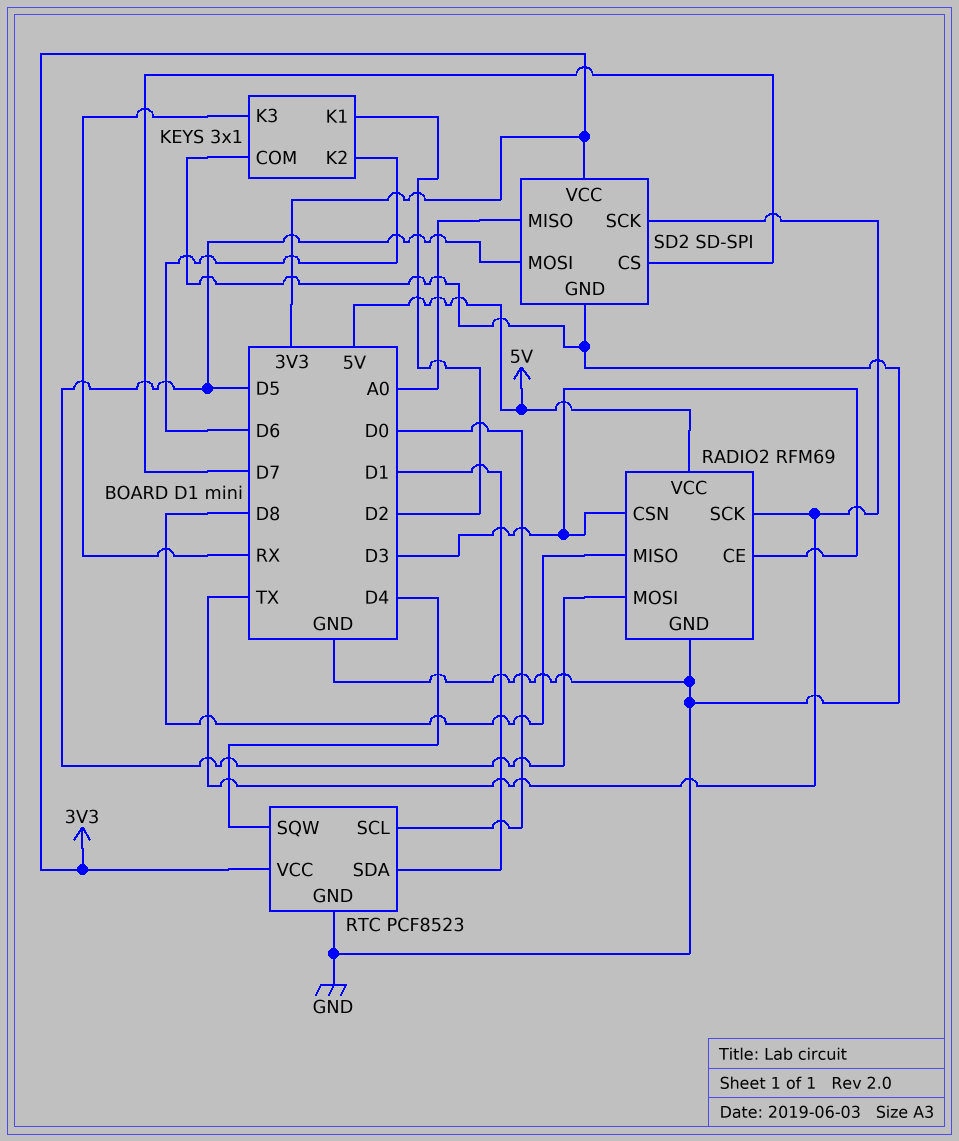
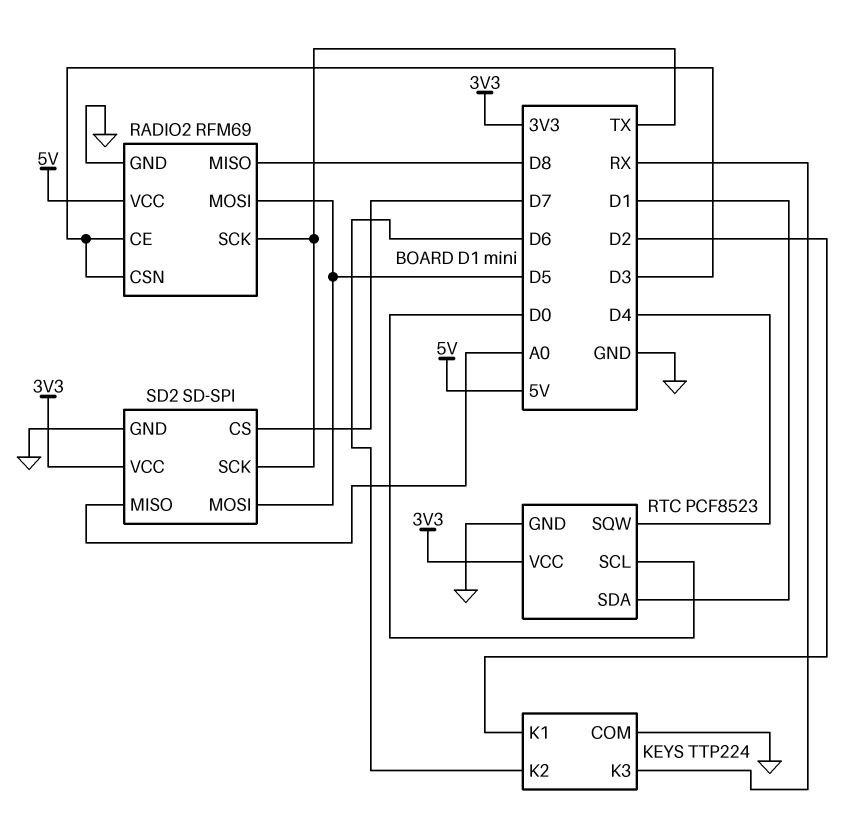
KEYS: 3x1 -> TTP224

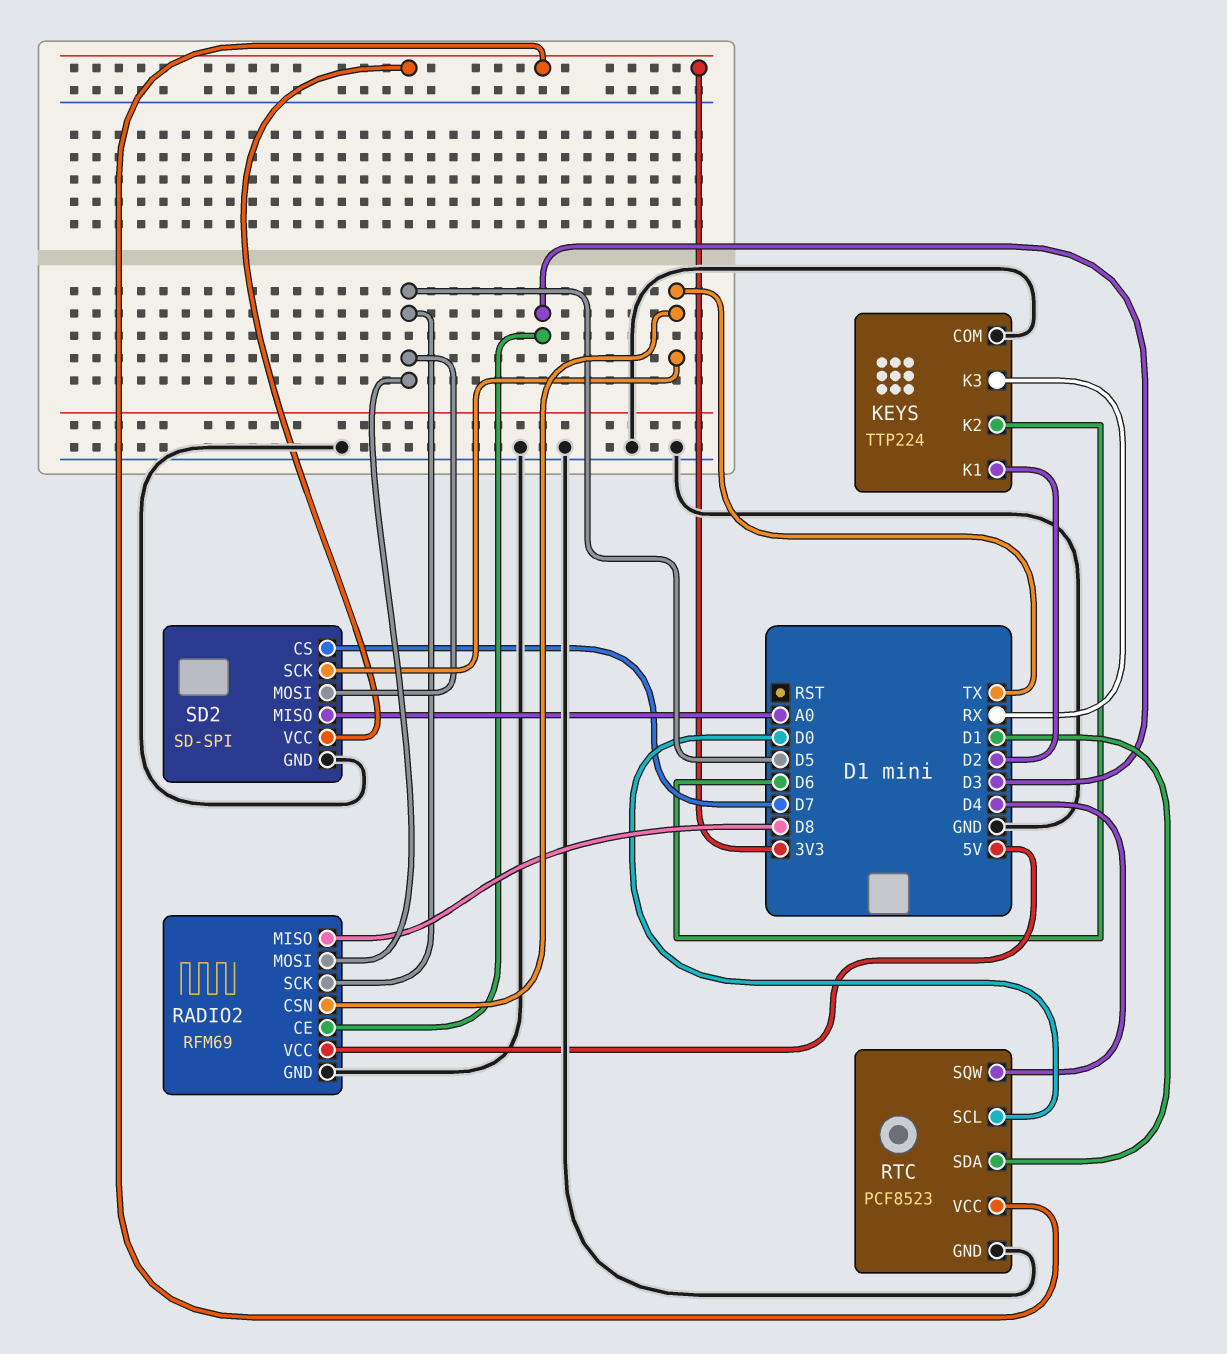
RADIO2 pin CSN: D3 -> TX
RADIO2 pin SCK: TX -> D5

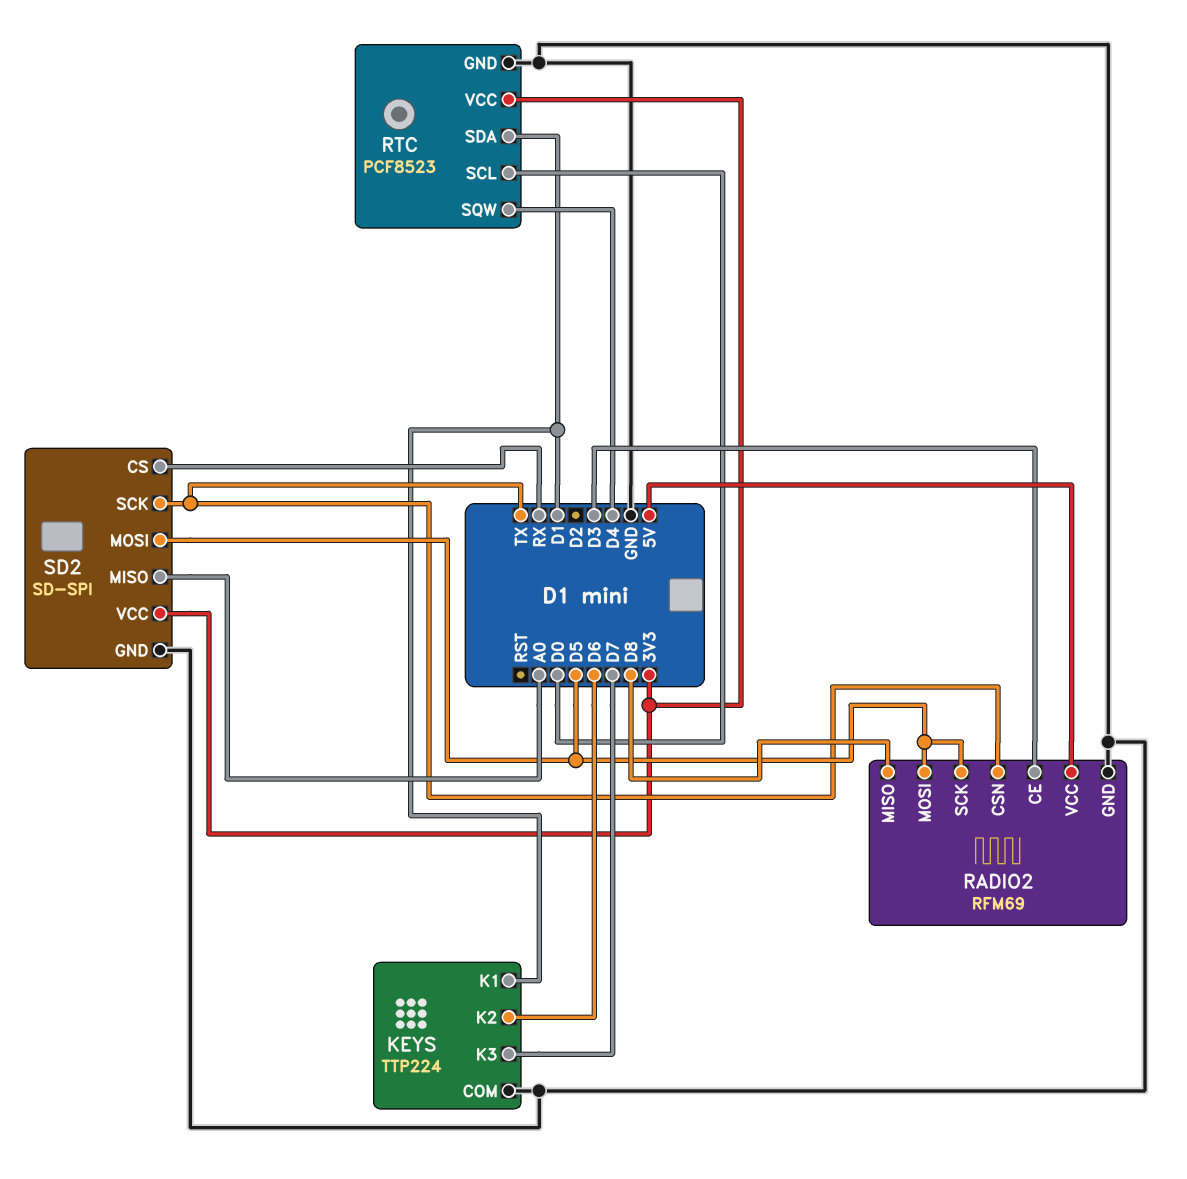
KEYS pin K1: D2 -> D1
KEYS pin K3: RX -> D7
SD2 pin CS: D7 -> RX

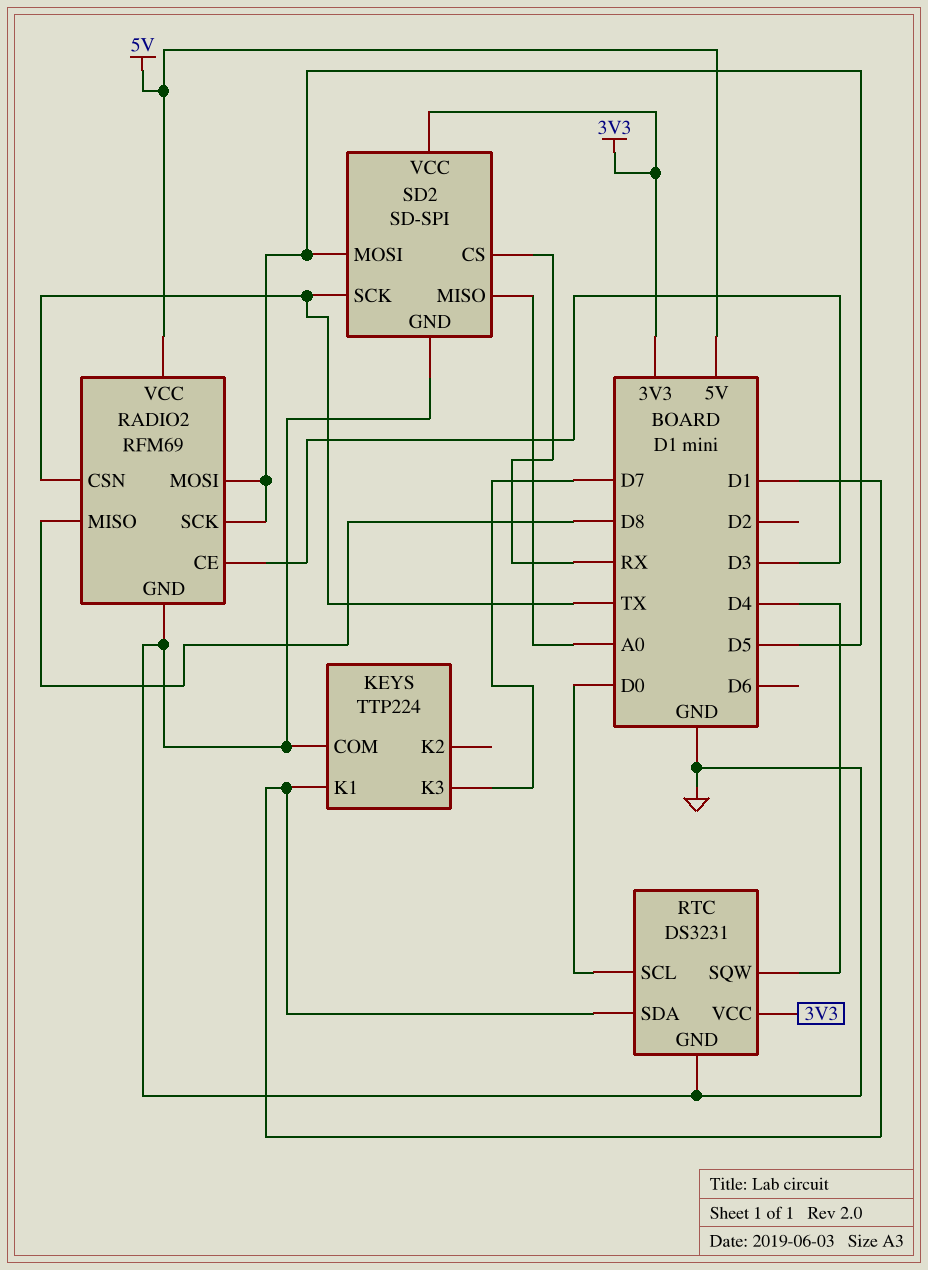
KEYS pin K2: D6 -> none
RTC: PCF8523 -> DS3231

